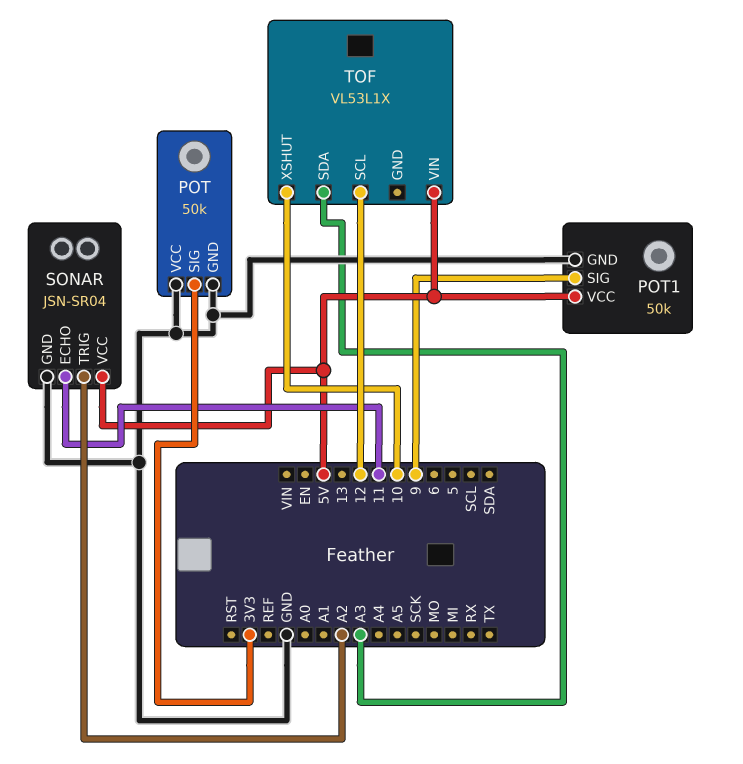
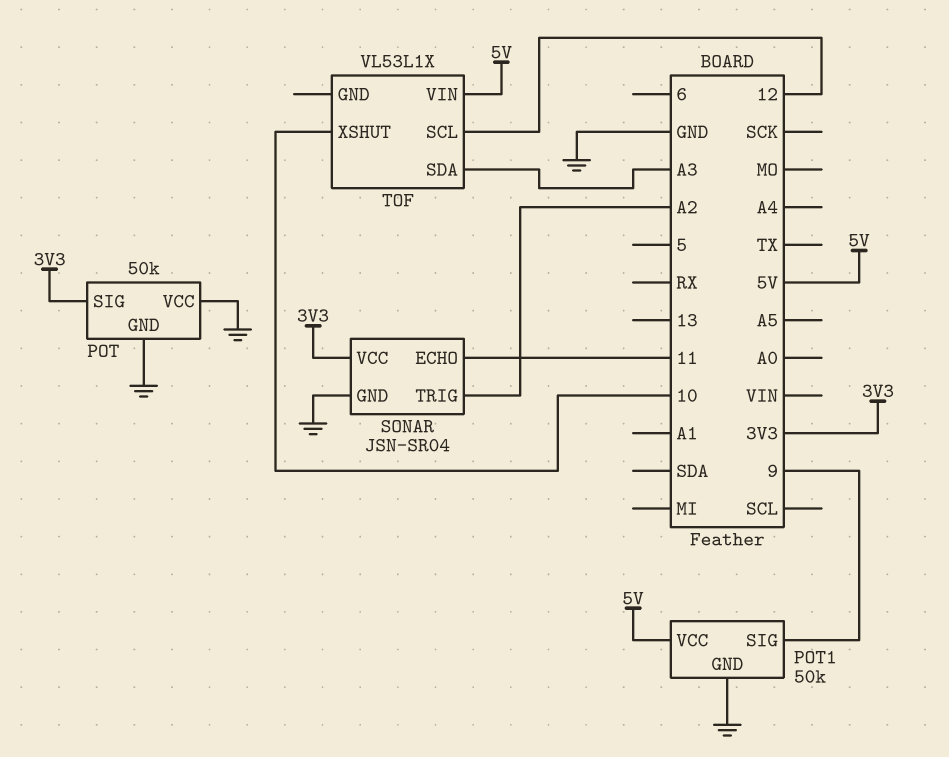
SONAR pin VCC: 5V -> 3V3

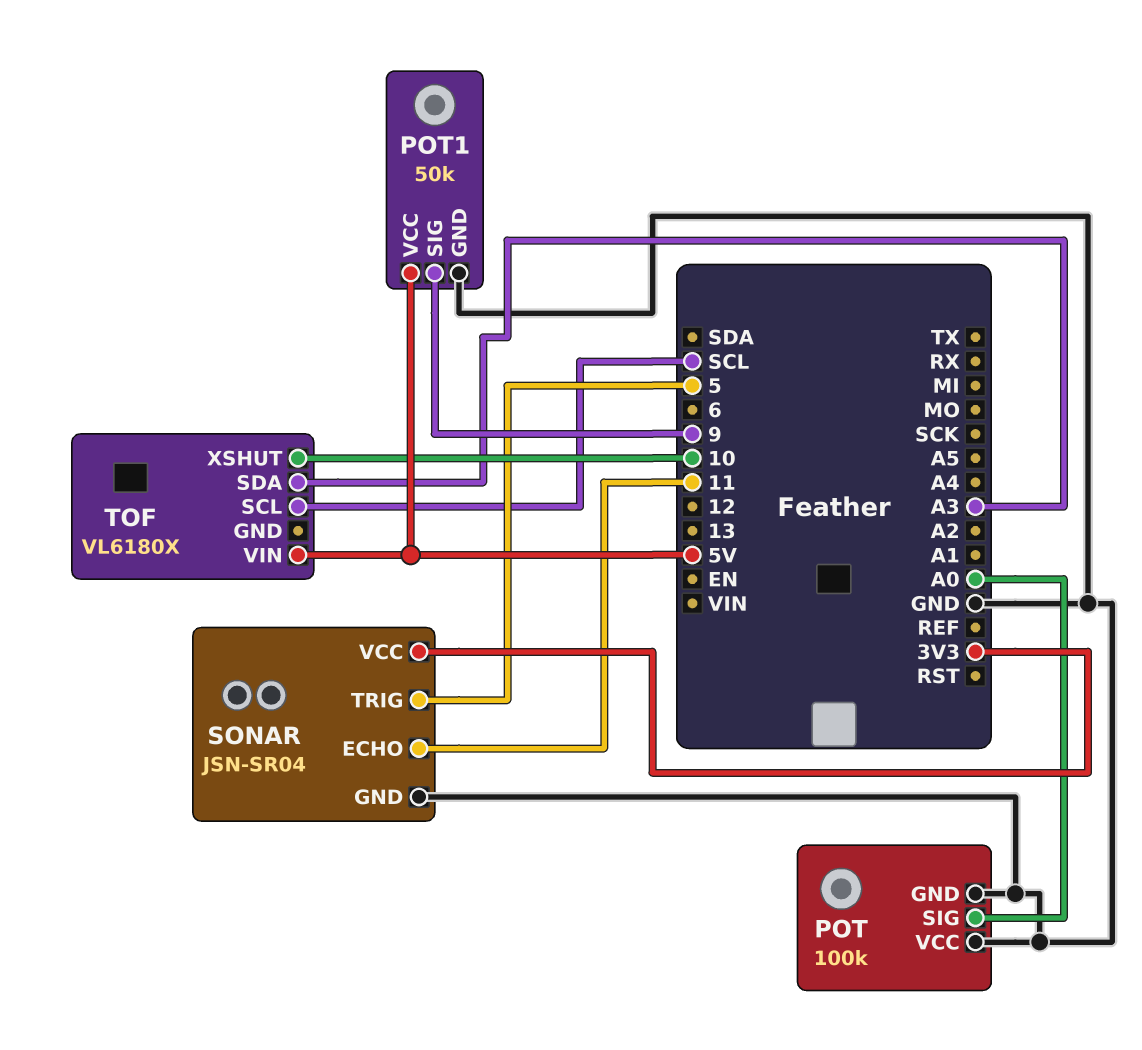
POT: 50k -> 100k
POT pin SIG: 3V3 -> A0
SONAR pin TRIG: A2 -> 5
TOF: VL53L1X -> VL6180X
TOF pin SCL: 12 -> SCL

